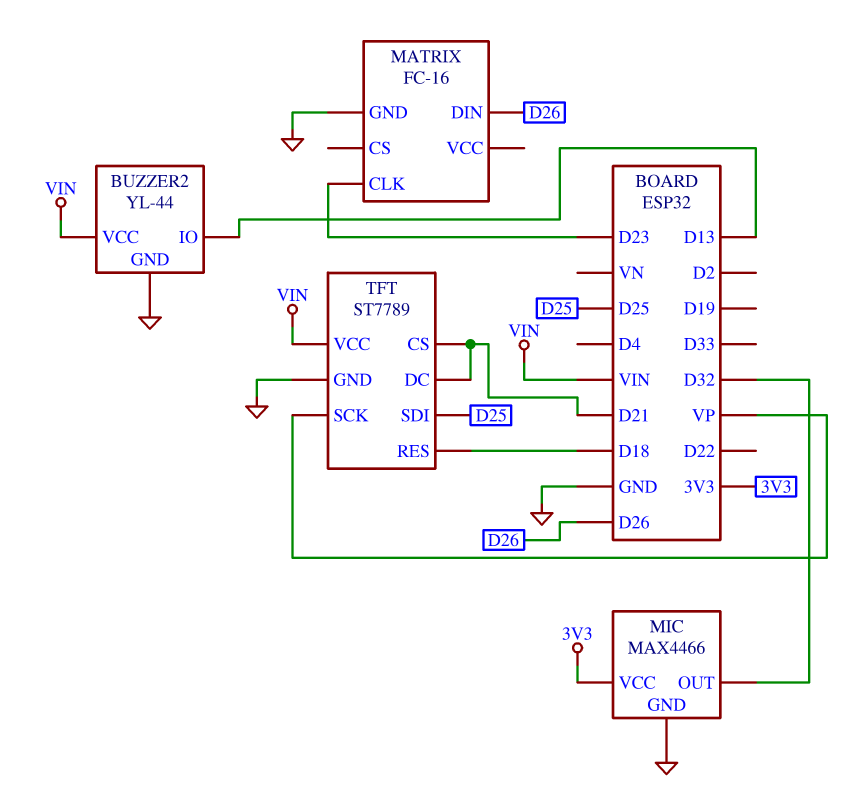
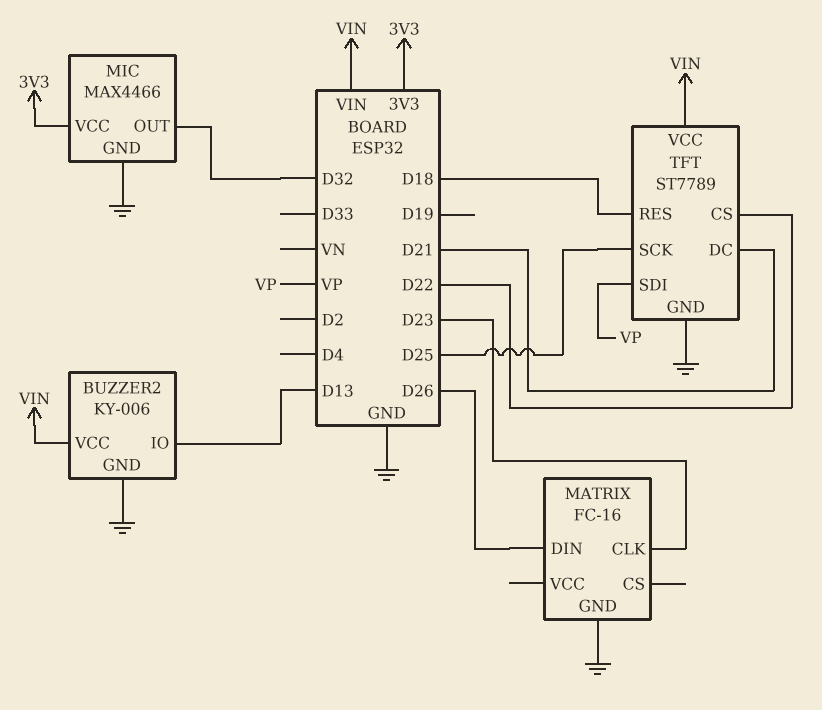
BUZZER2: YL-44 -> KY-006
TFT pin CS: D21 -> D22
TFT pin SCK: VP -> D25
TFT pin SDI: D25 -> VP

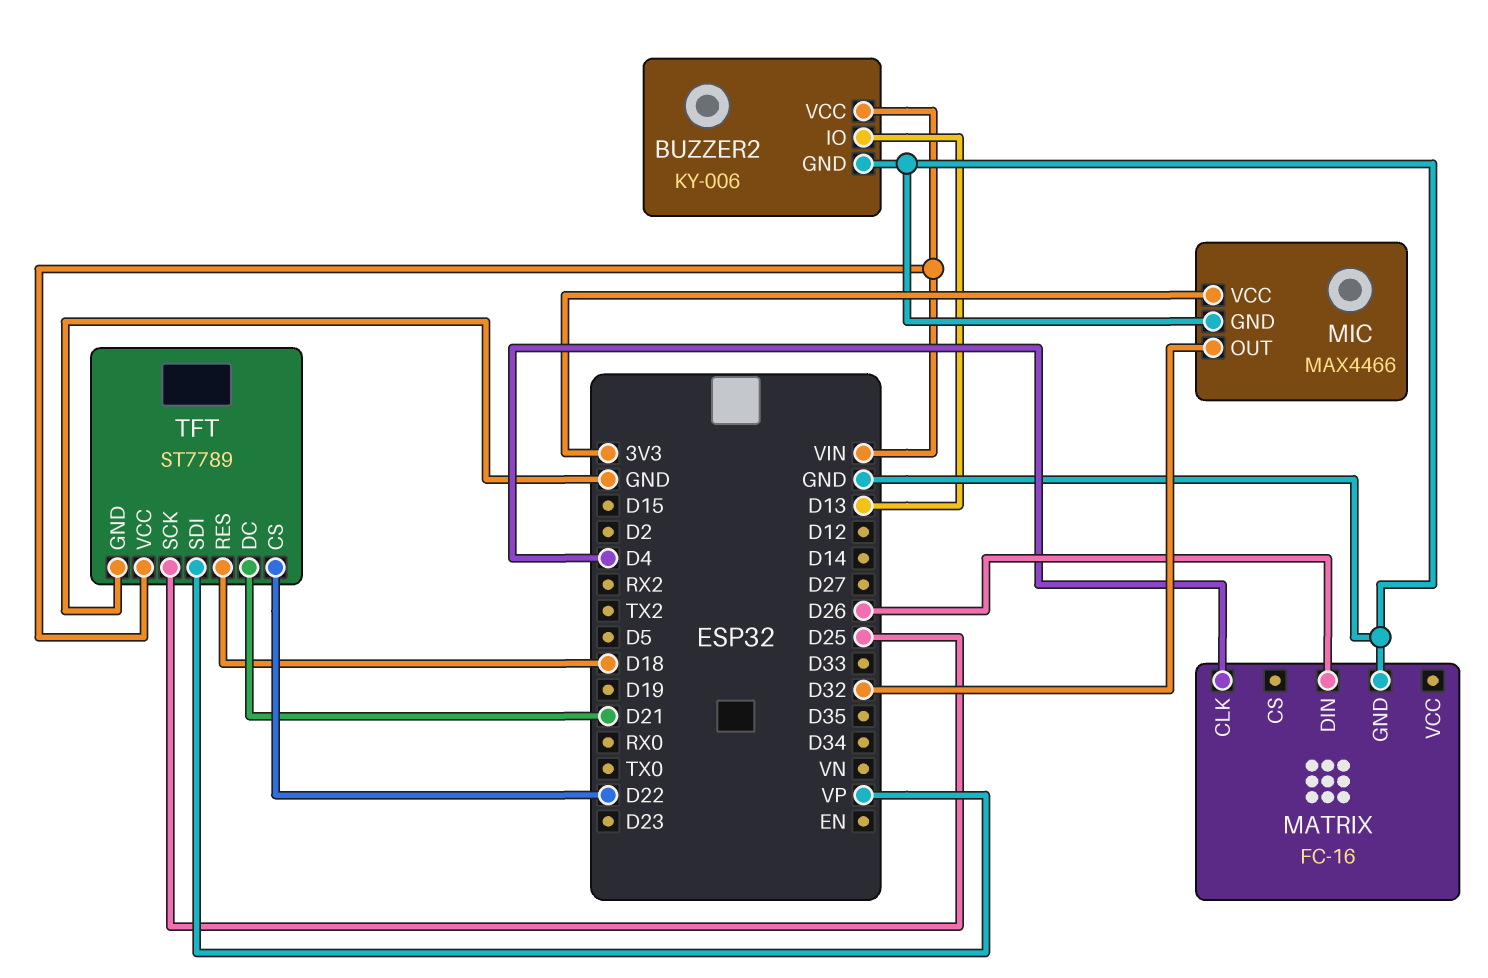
MATRIX pin CLK: D23 -> D4

